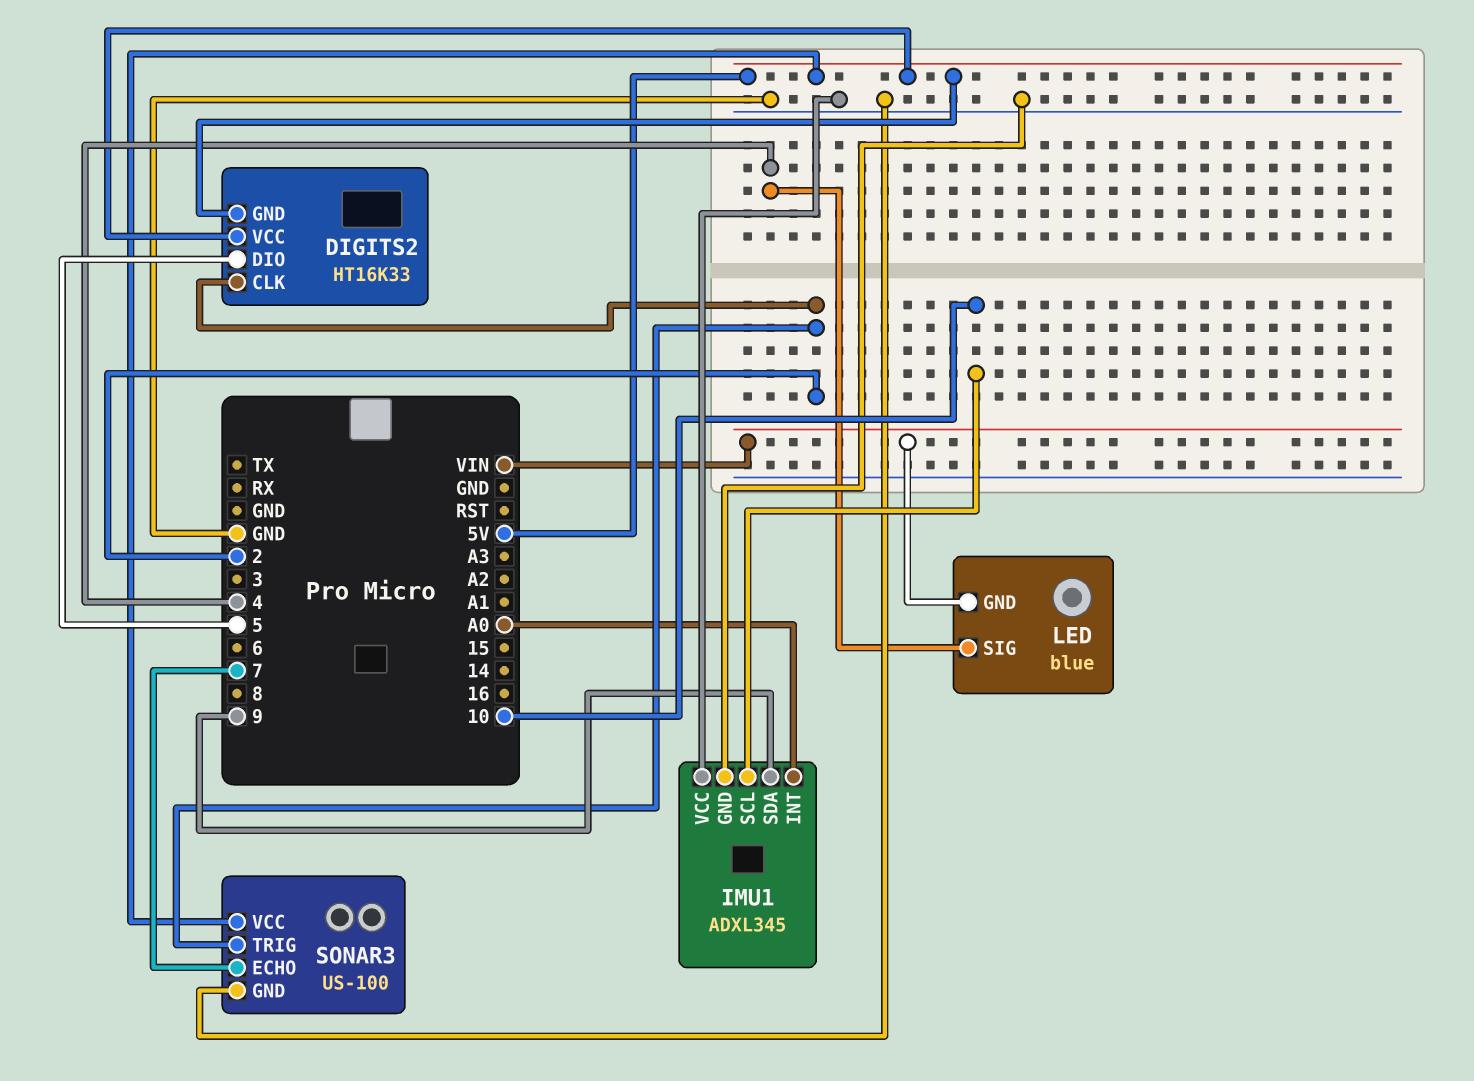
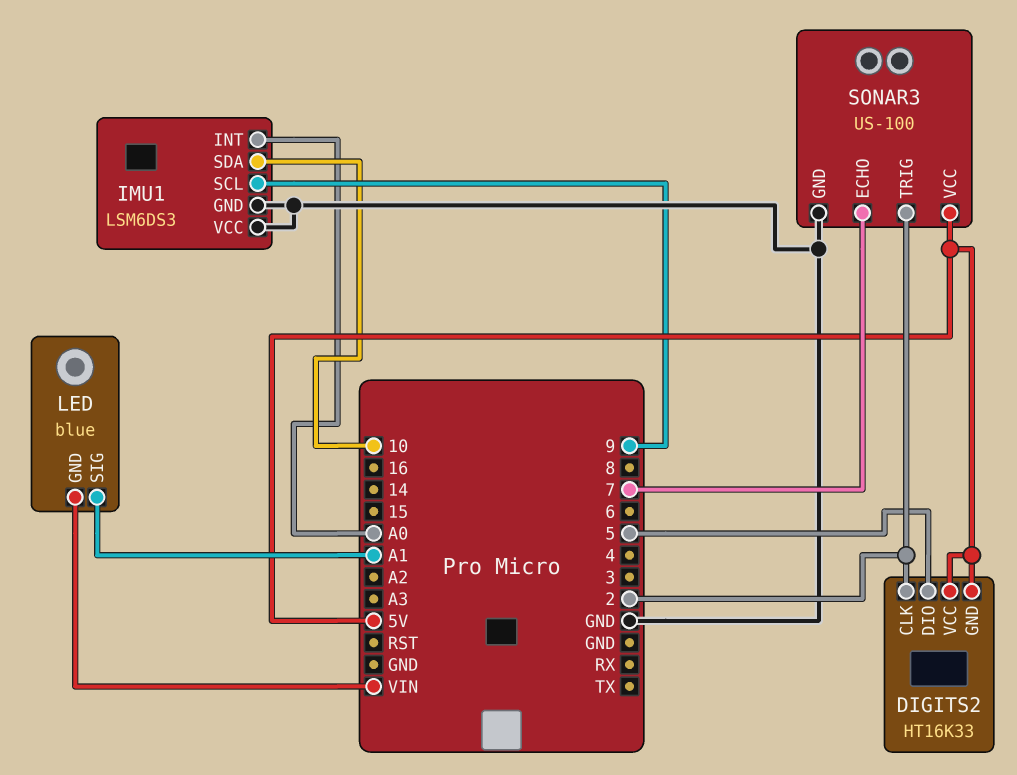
IMU1: ADXL345 -> LSM6DS3
IMU1 pin SCL: 10 -> 9
IMU1 pin SDA: 9 -> 10
LED pin SIG: 4 -> A1

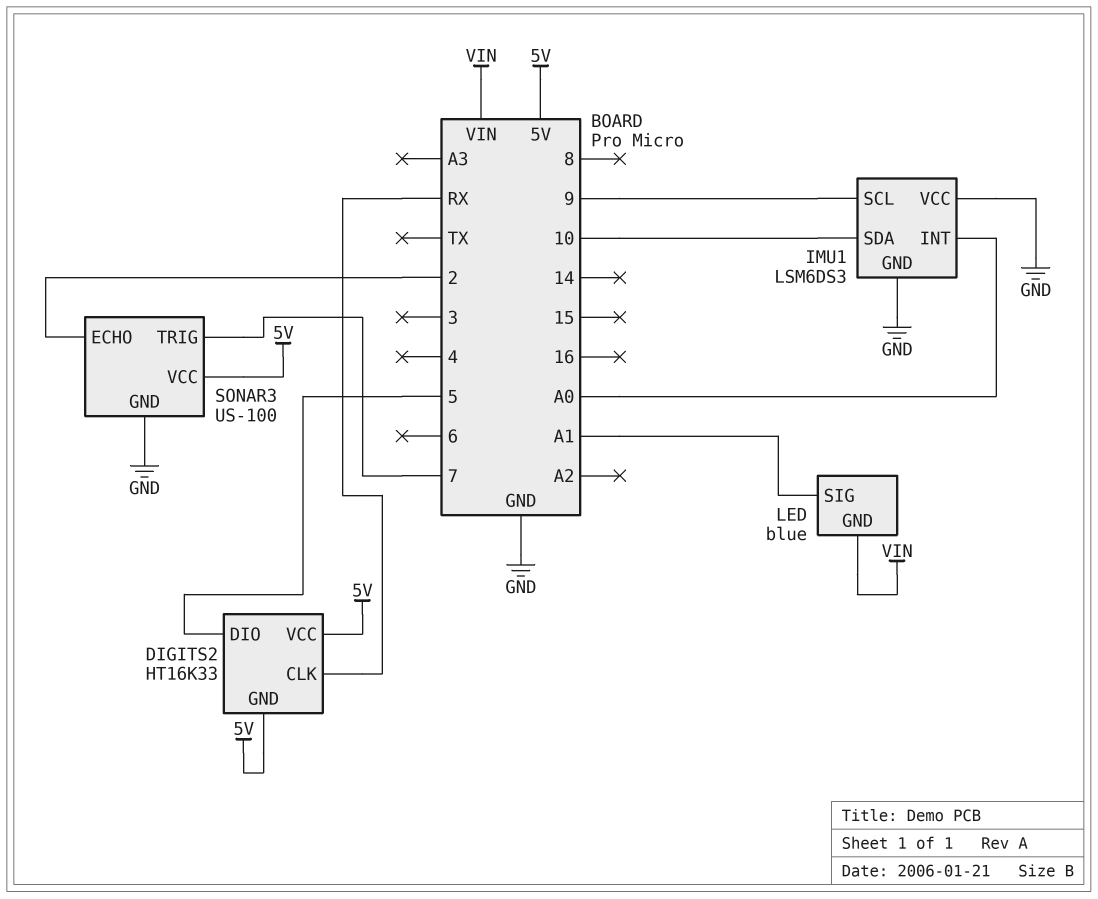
DIGITS2 pin CLK: 2 -> RX
SONAR3 pin ECHO: 7 -> 2
SONAR3 pin TRIG: 2 -> 7

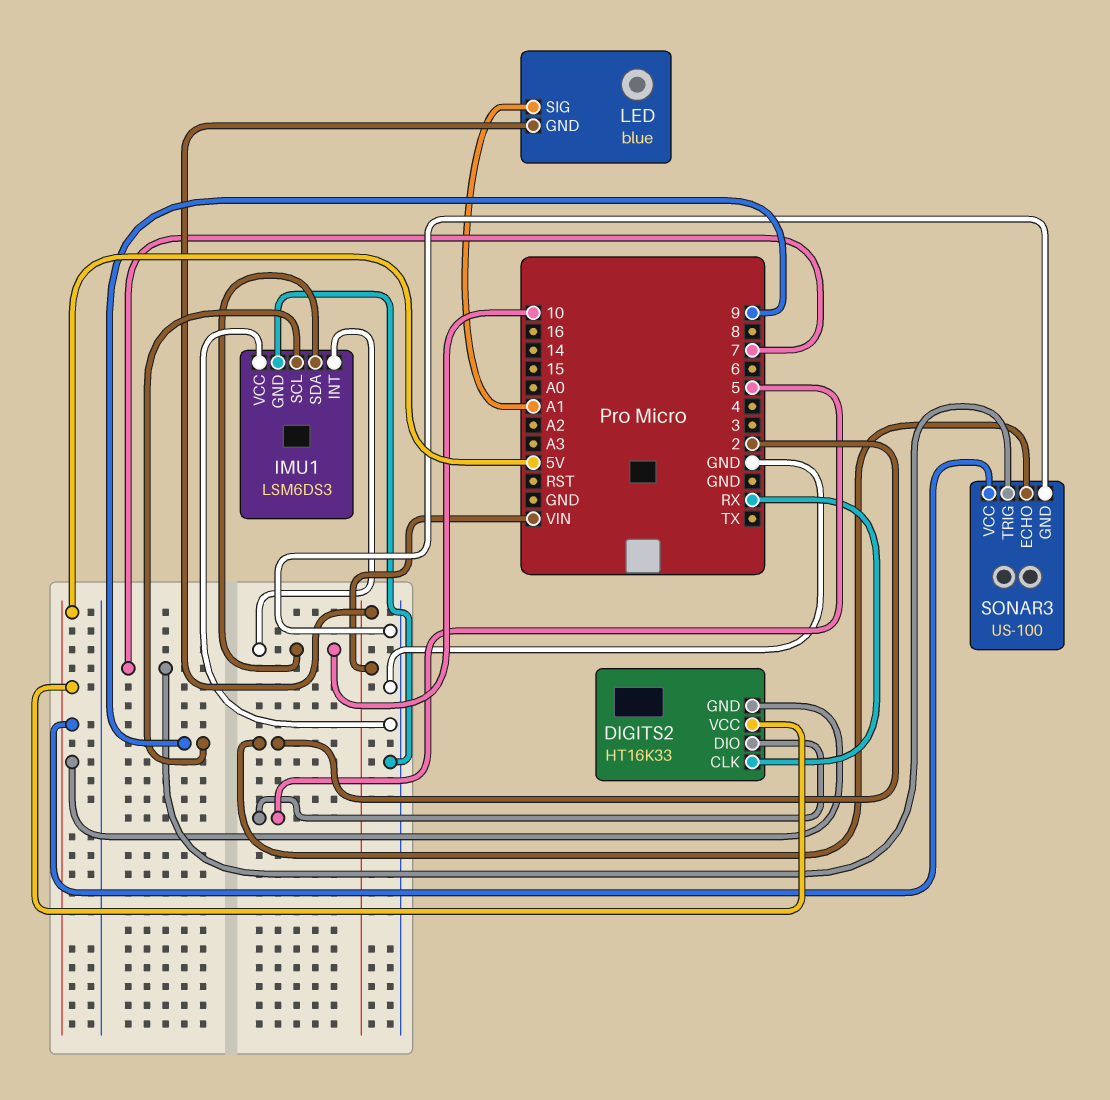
IMU1 pin INT: A0 -> 10

